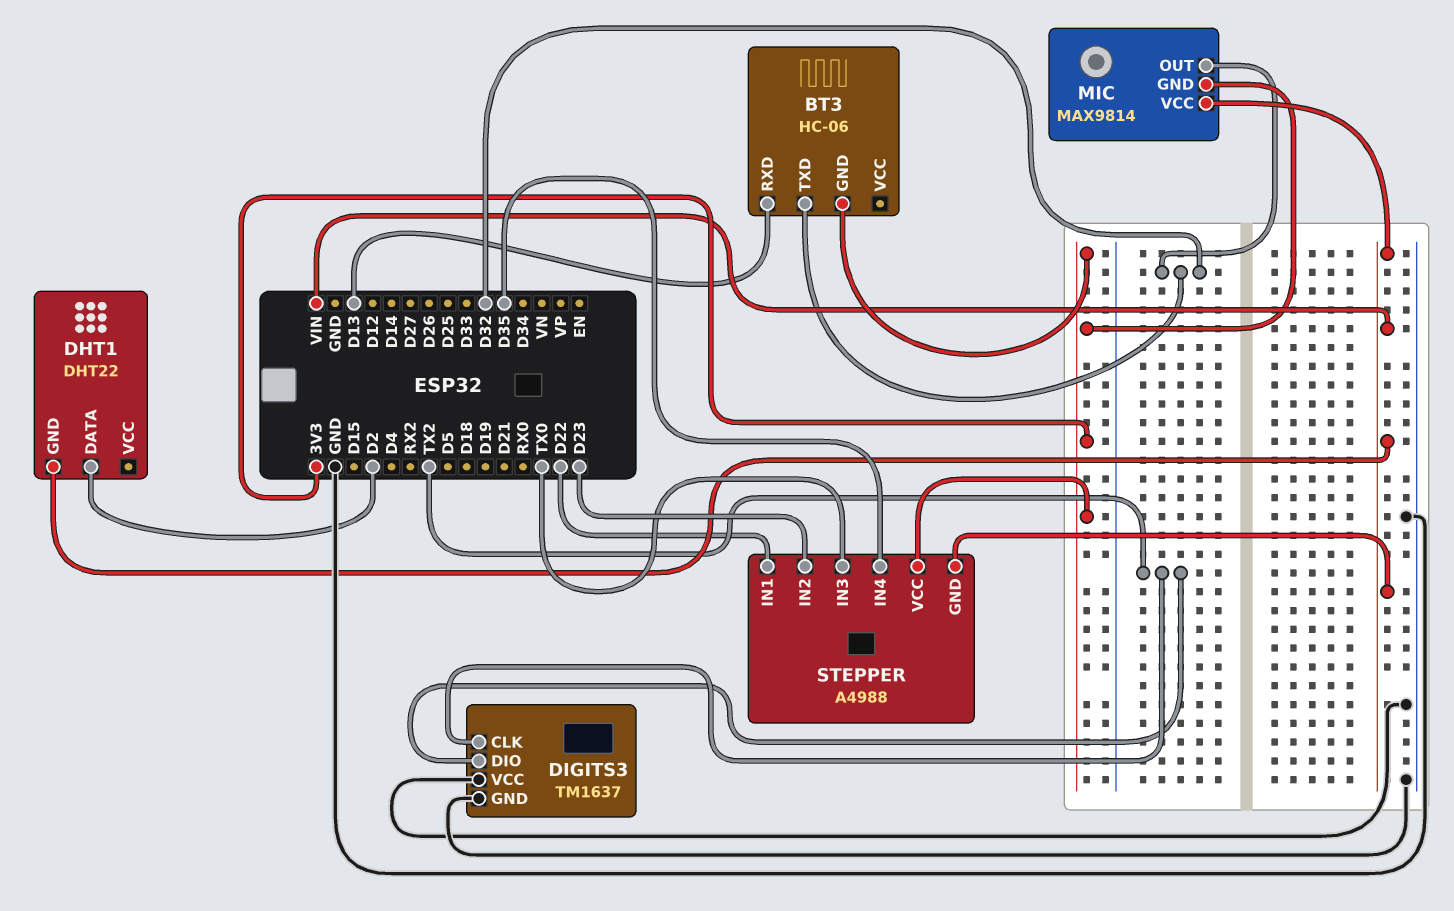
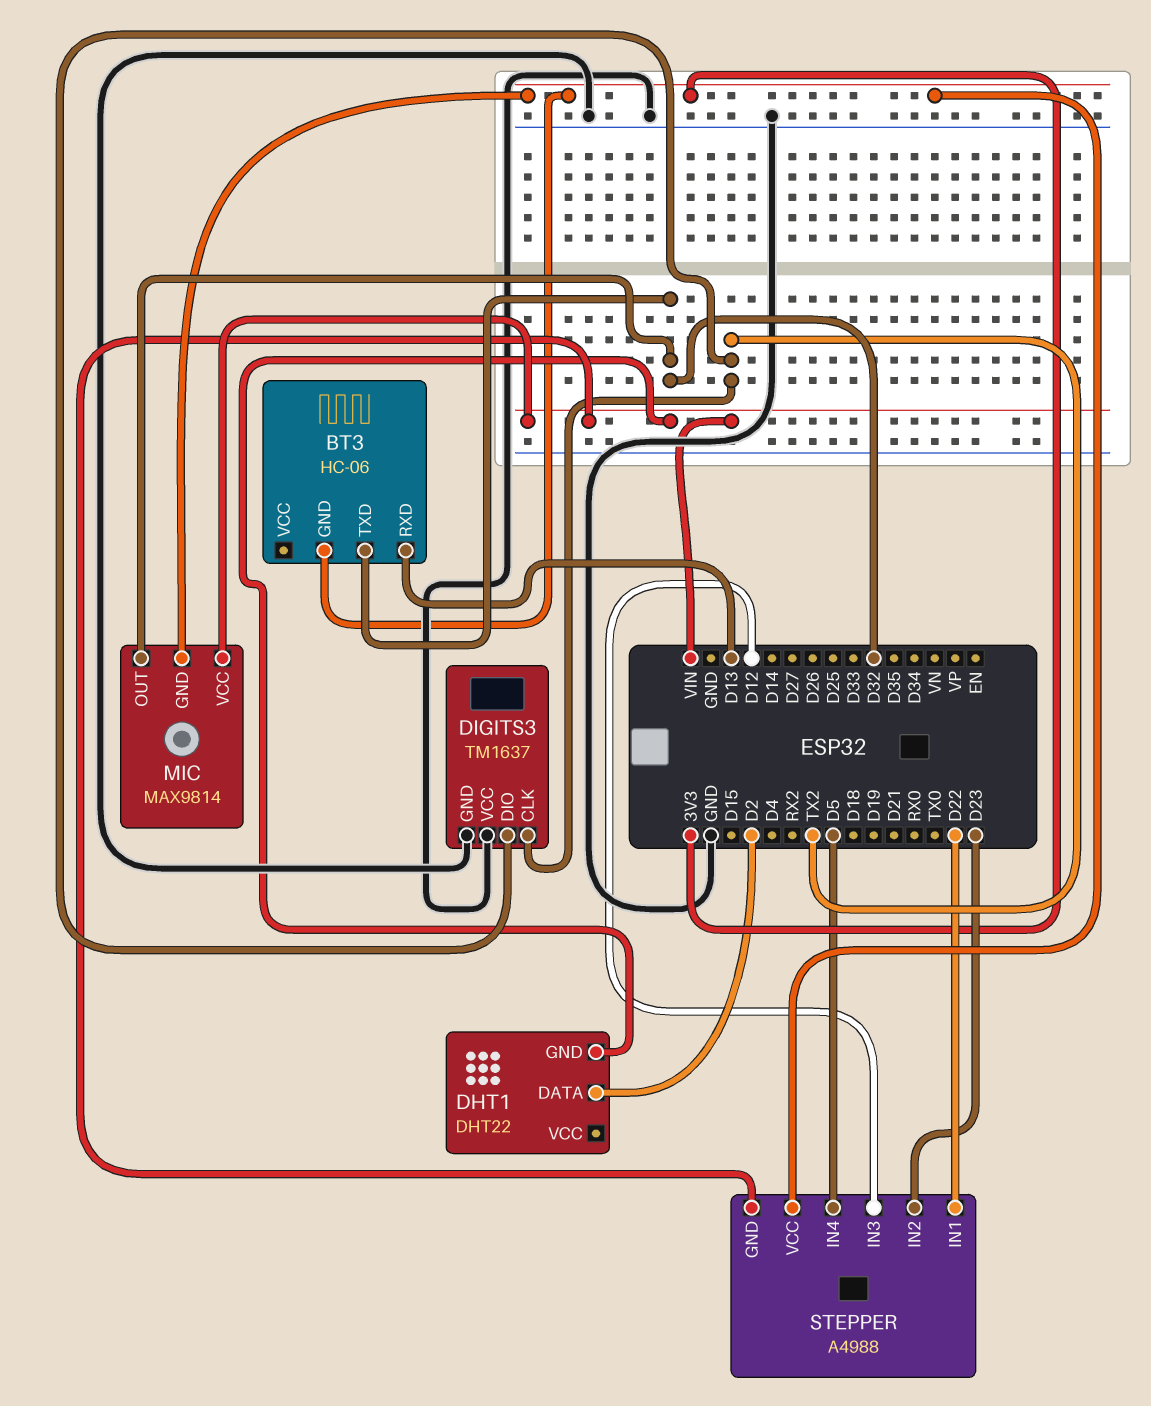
STEPPER pin IN3: TX0 -> D12
STEPPER pin IN4: D35 -> D5

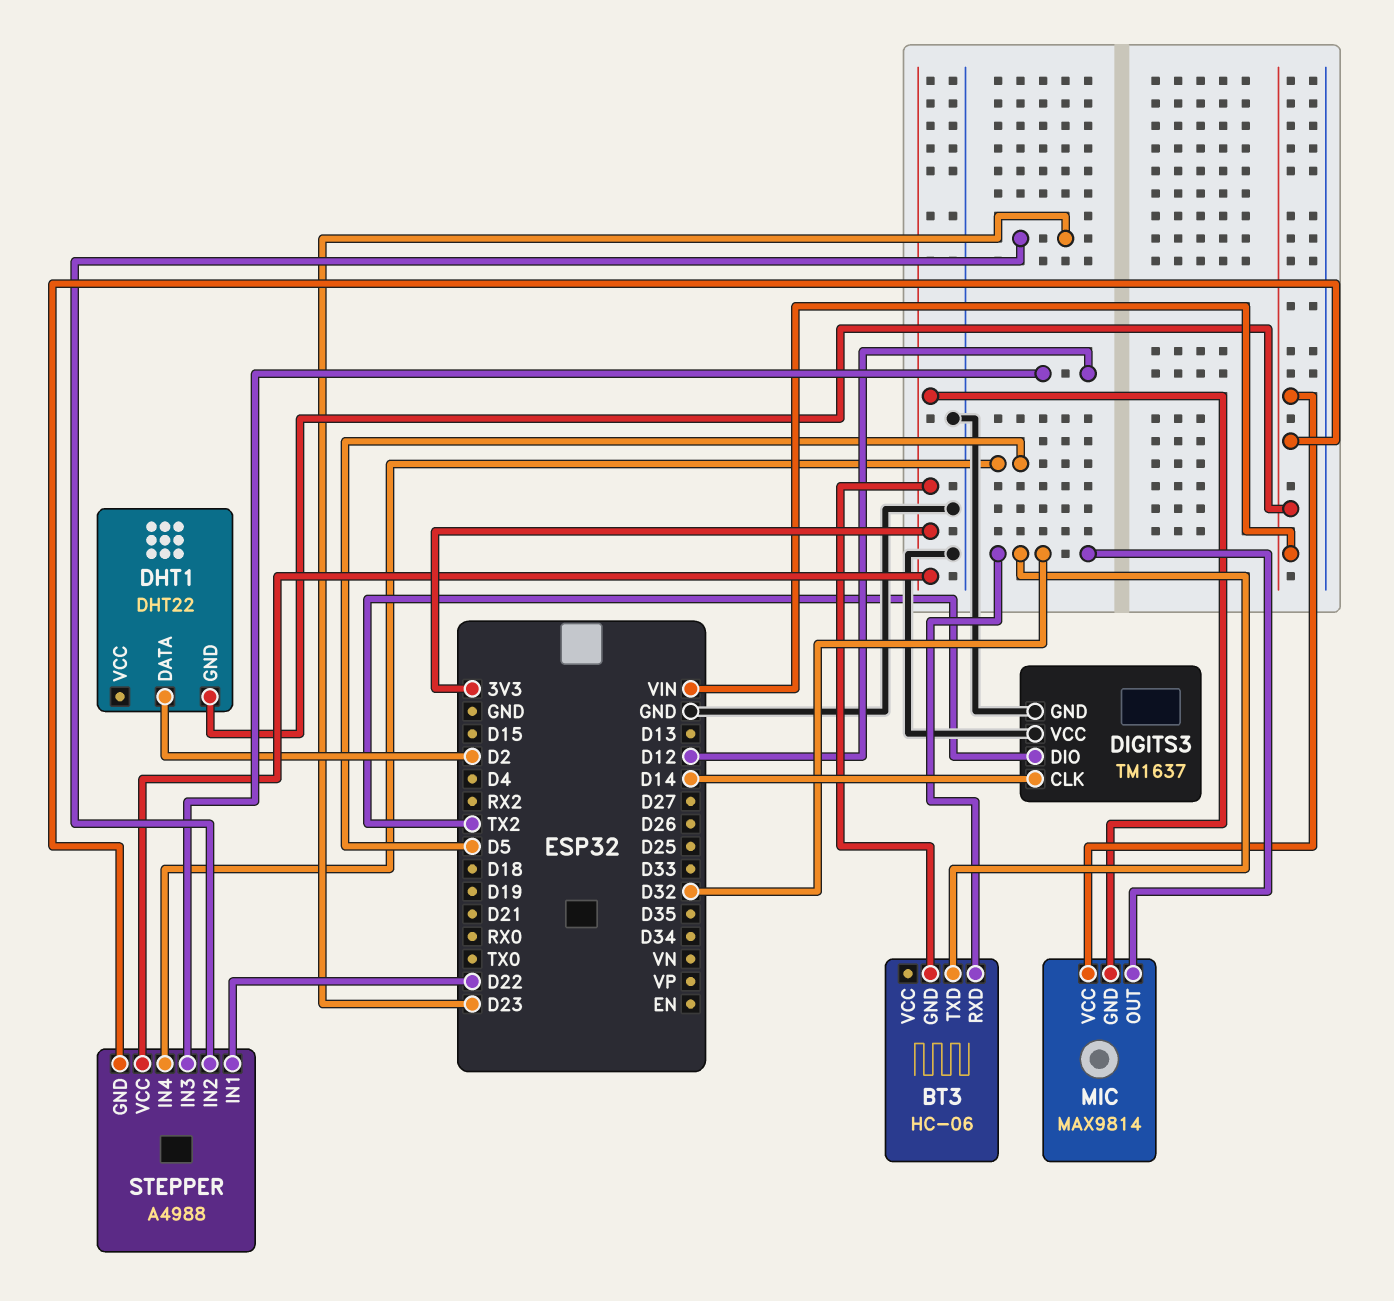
BT3 pin RXD: D13 -> D32
DIGITS3 pin CLK: TX2 -> D14

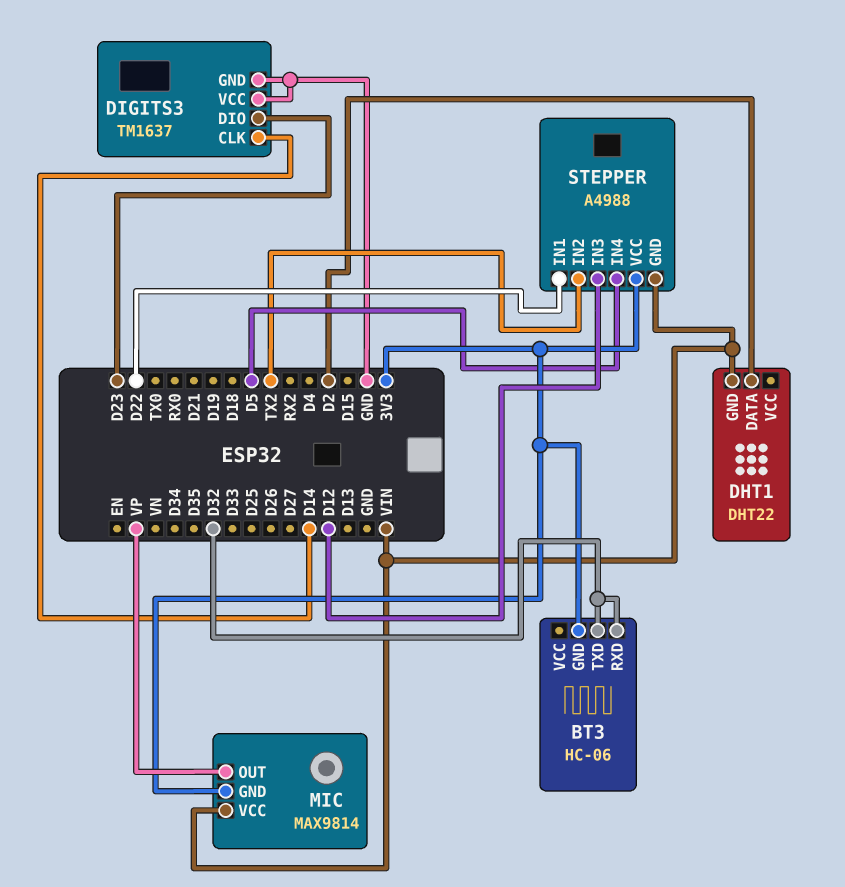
DIGITS3 pin DIO: TX2 -> D23
MIC pin OUT: D32 -> VP
STEPPER pin IN2: D23 -> TX2

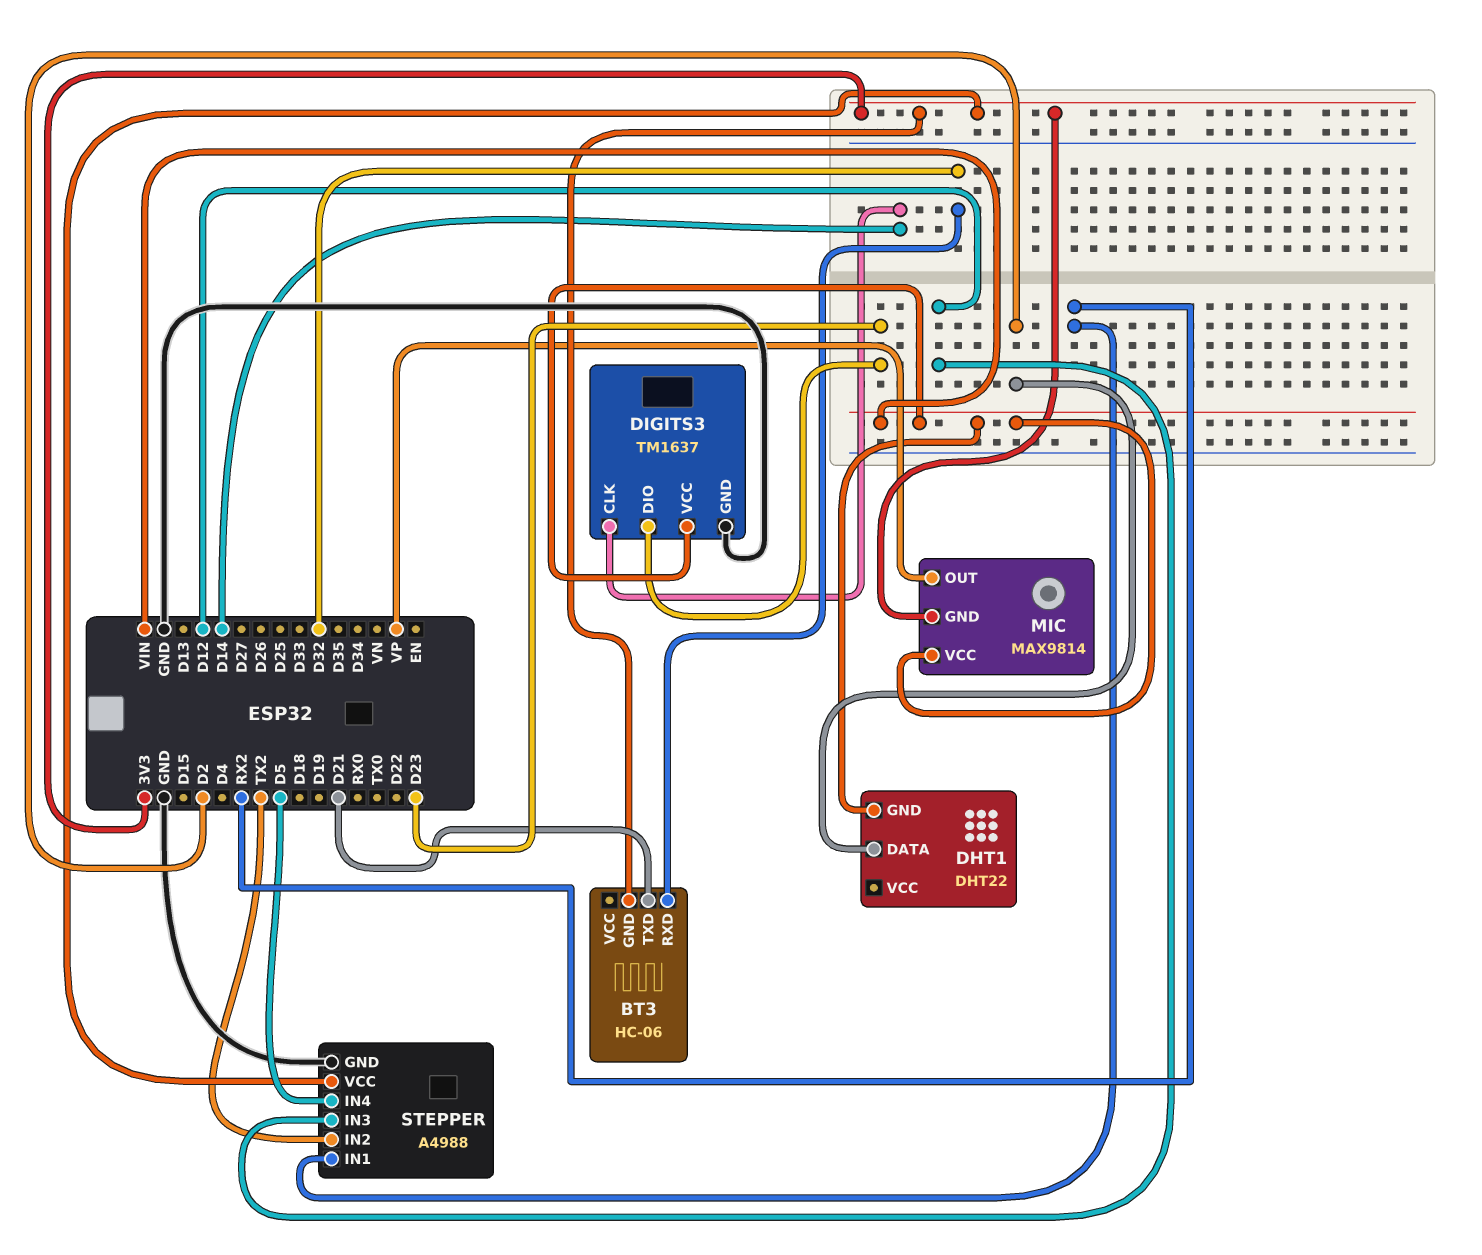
BT3 pin TXD: D32 -> D21
DIGITS3 pin VCC: GND -> VIN
STEPPER pin GND: VIN -> GND
STEPPER pin IN1: D22 -> RX2

